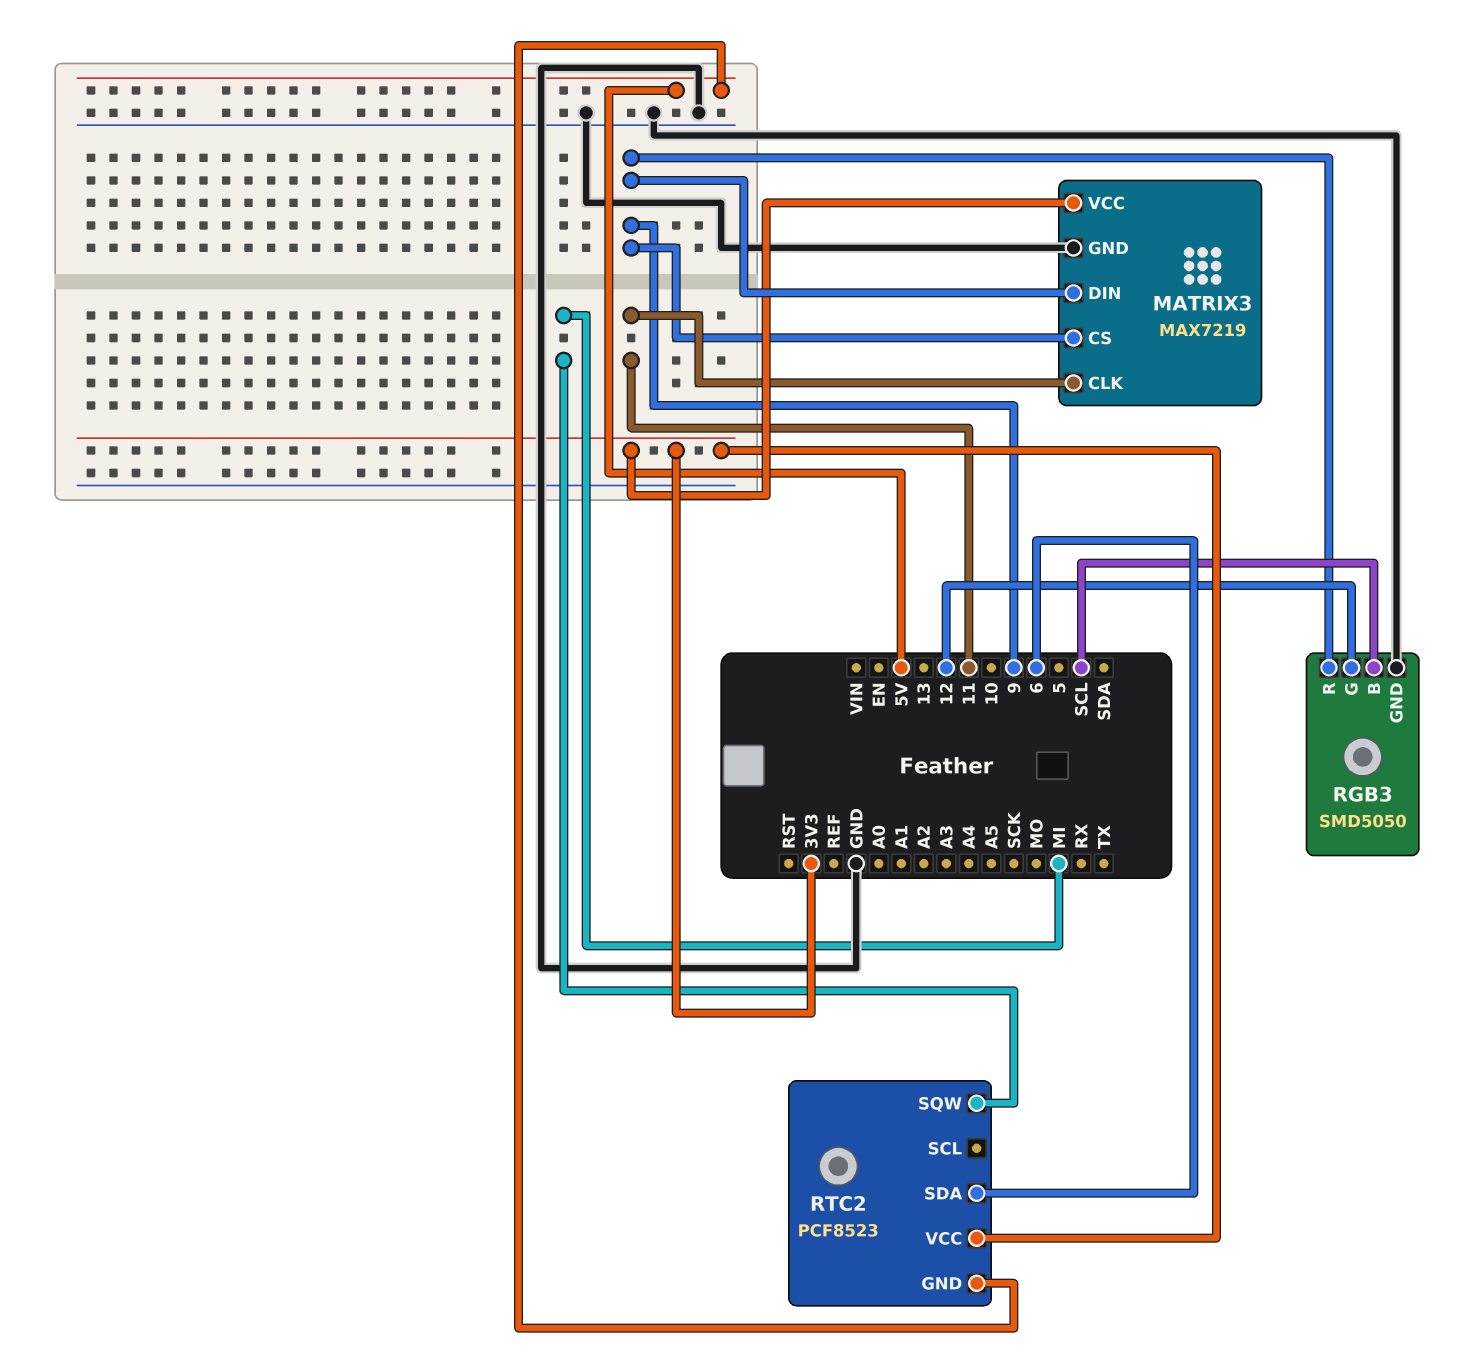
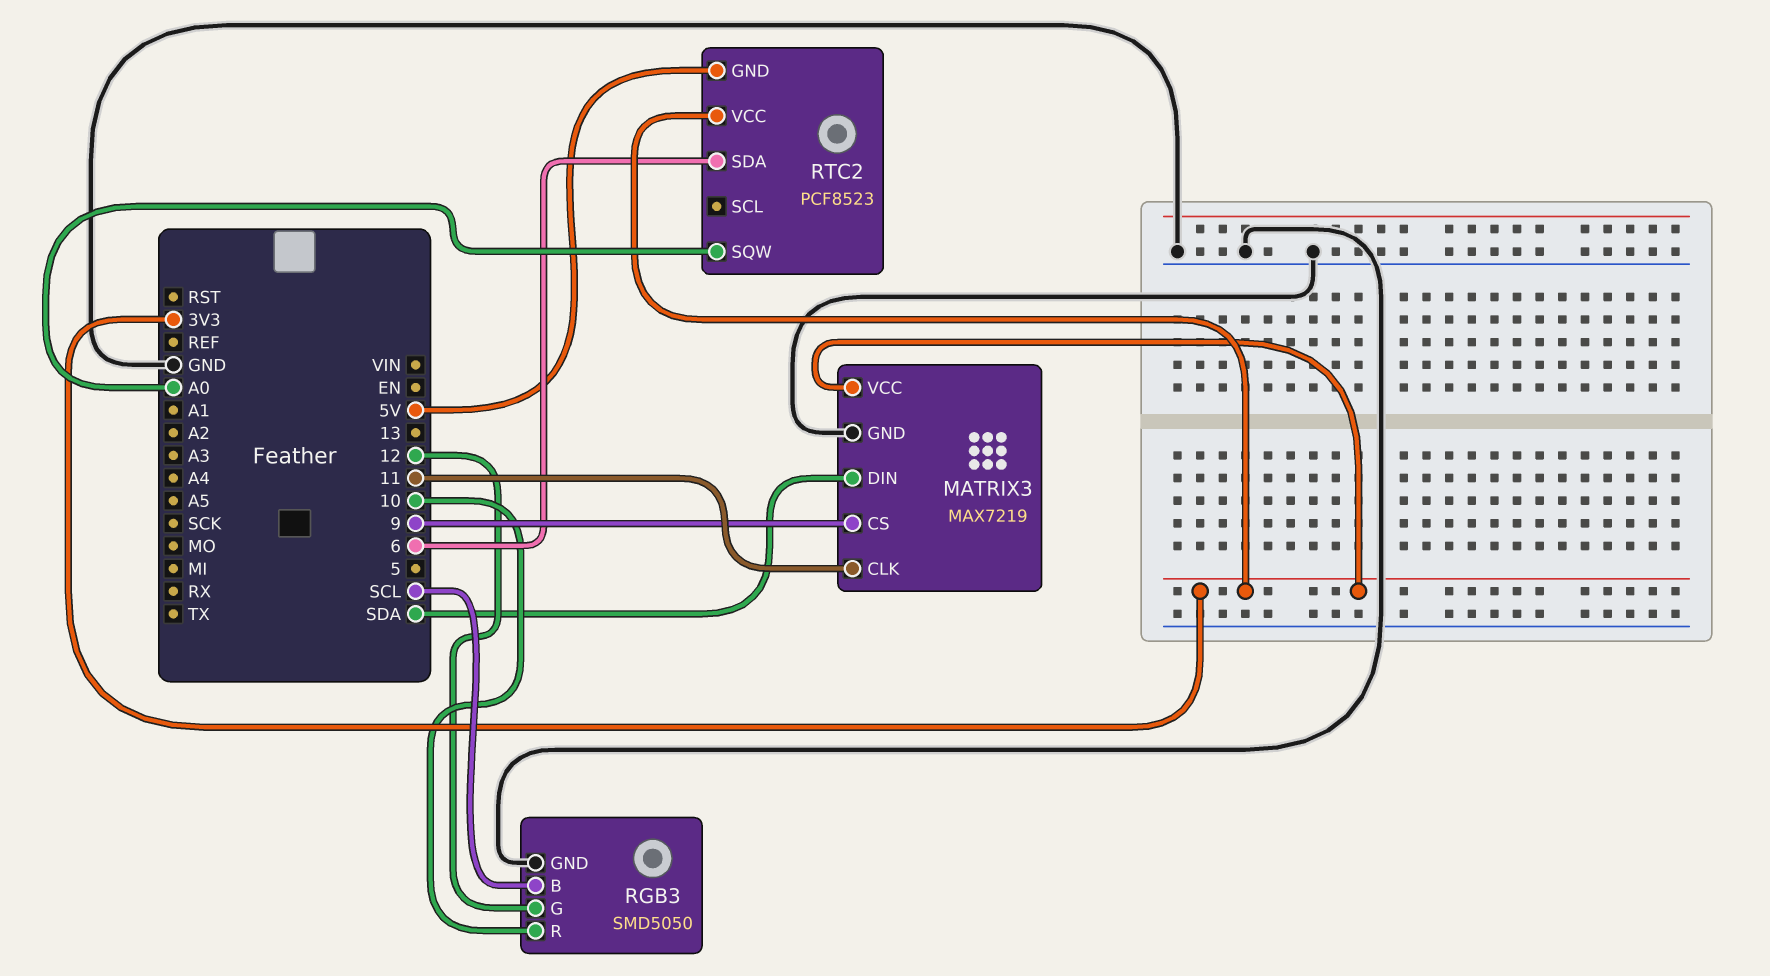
MATRIX3 pin DIN: 9 -> SDA
RGB3 pin R: 9 -> 10
RTC2 pin SQW: MI -> A0

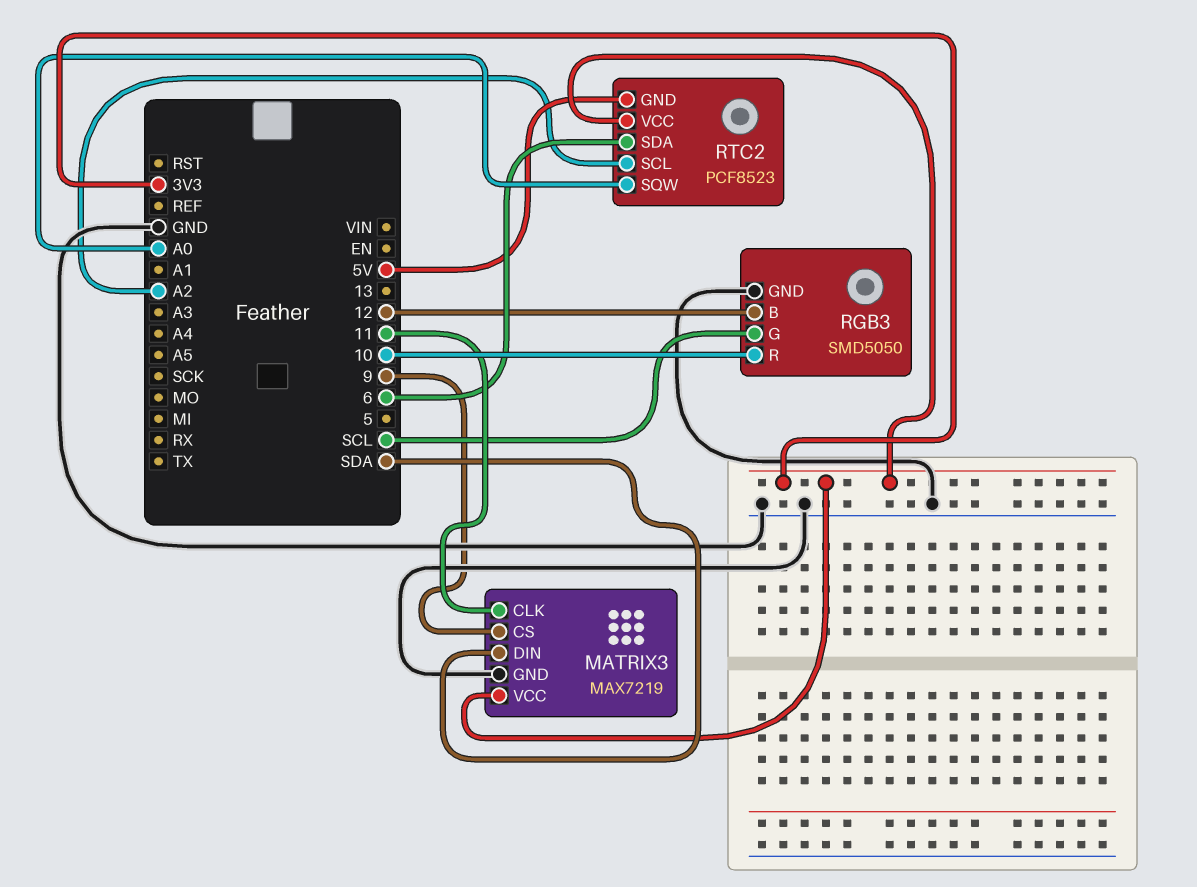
RGB3 pin B: SCL -> 12
RGB3 pin G: 12 -> SCL
RTC2 pin SCL: none -> A2

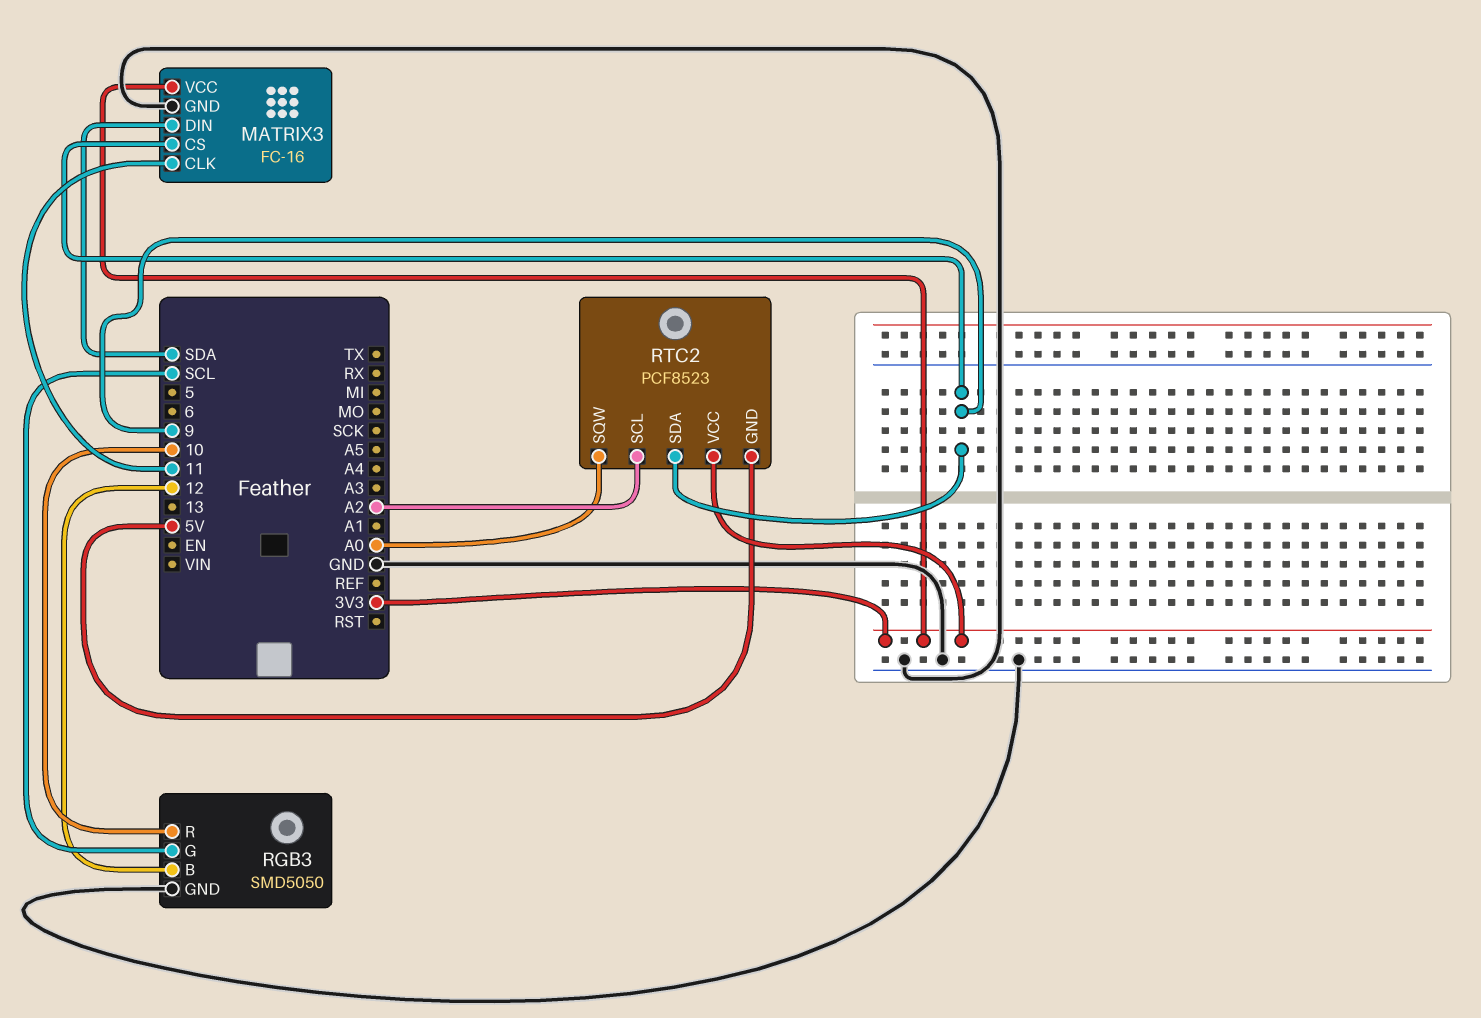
MATRIX3: MAX7219 -> FC-16
RTC2 pin SDA: 6 -> 9

